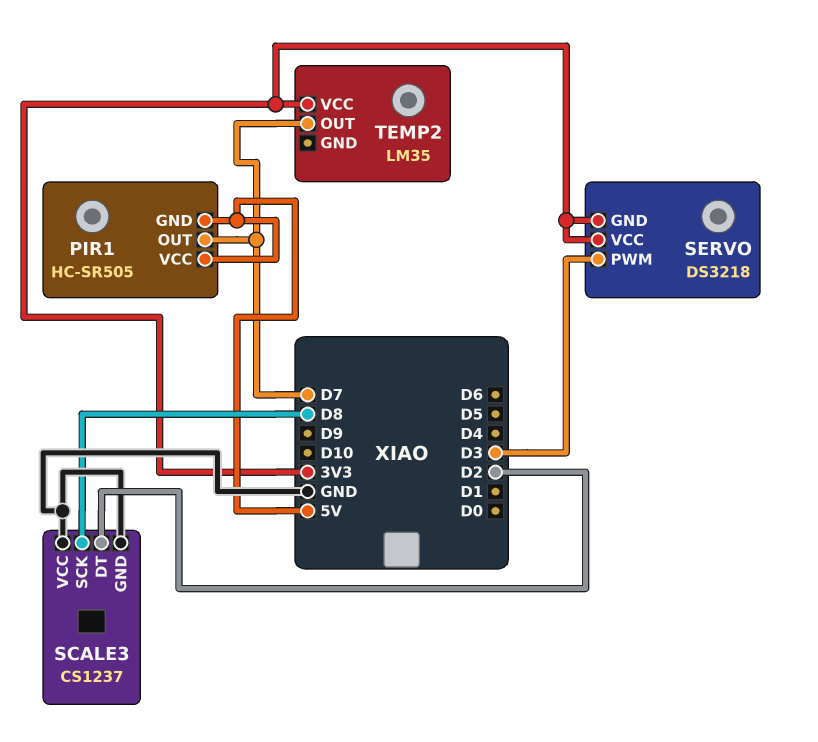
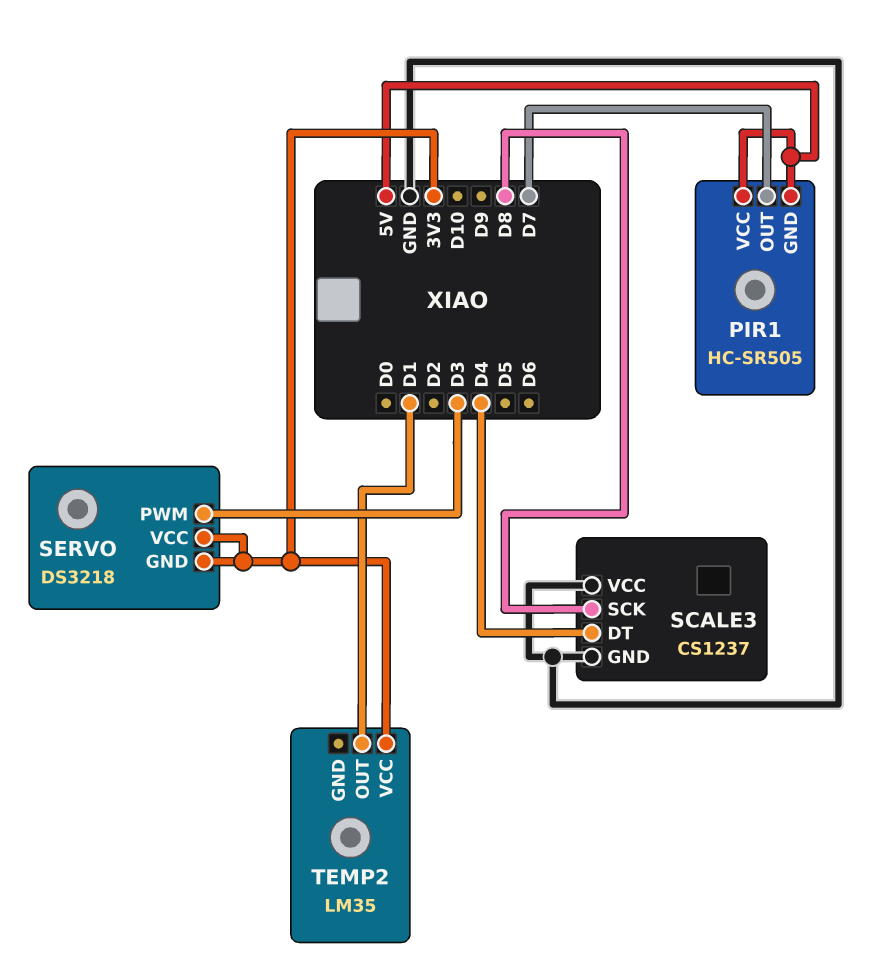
SCALE3 pin DT: D2 -> D4
TEMP2 pin OUT: D7 -> D1

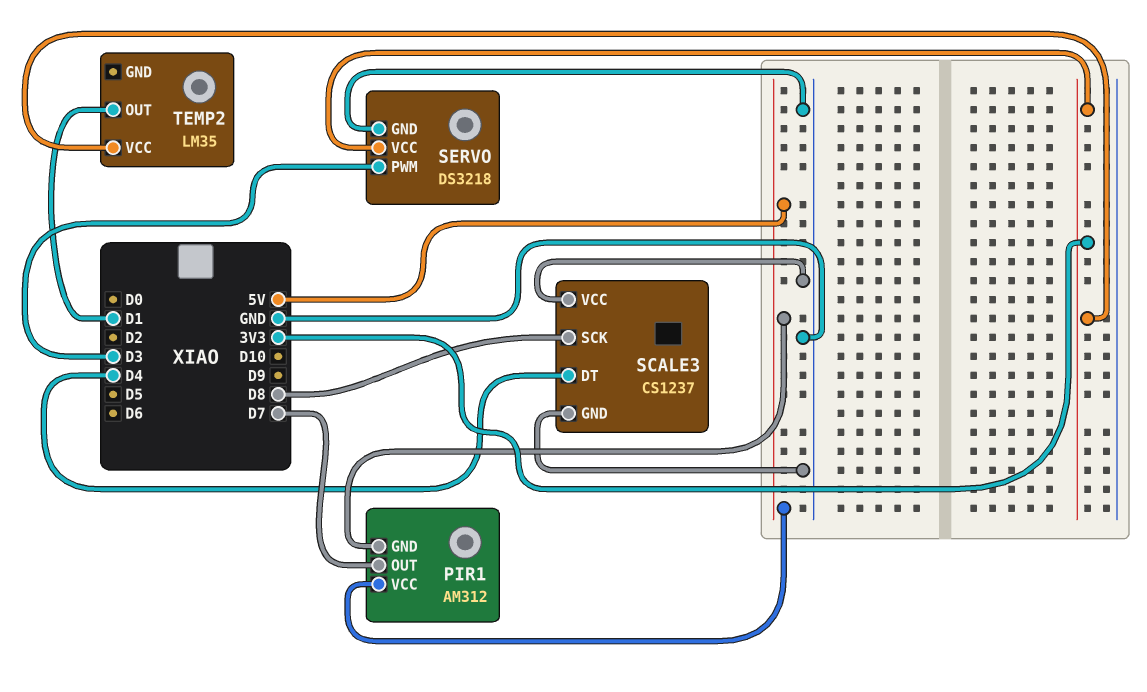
PIR1: HC-SR505 -> AM312
SERVO pin GND: 3V3 -> GND

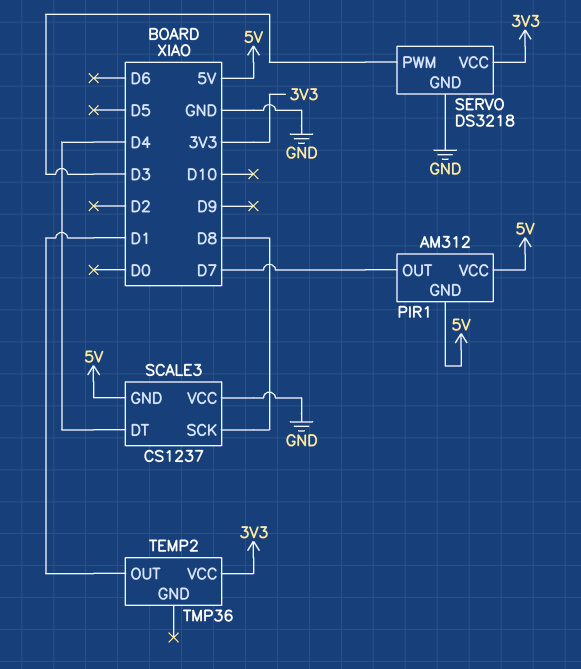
SCALE3 pin GND: GND -> 5V
TEMP2: LM35 -> TMP36

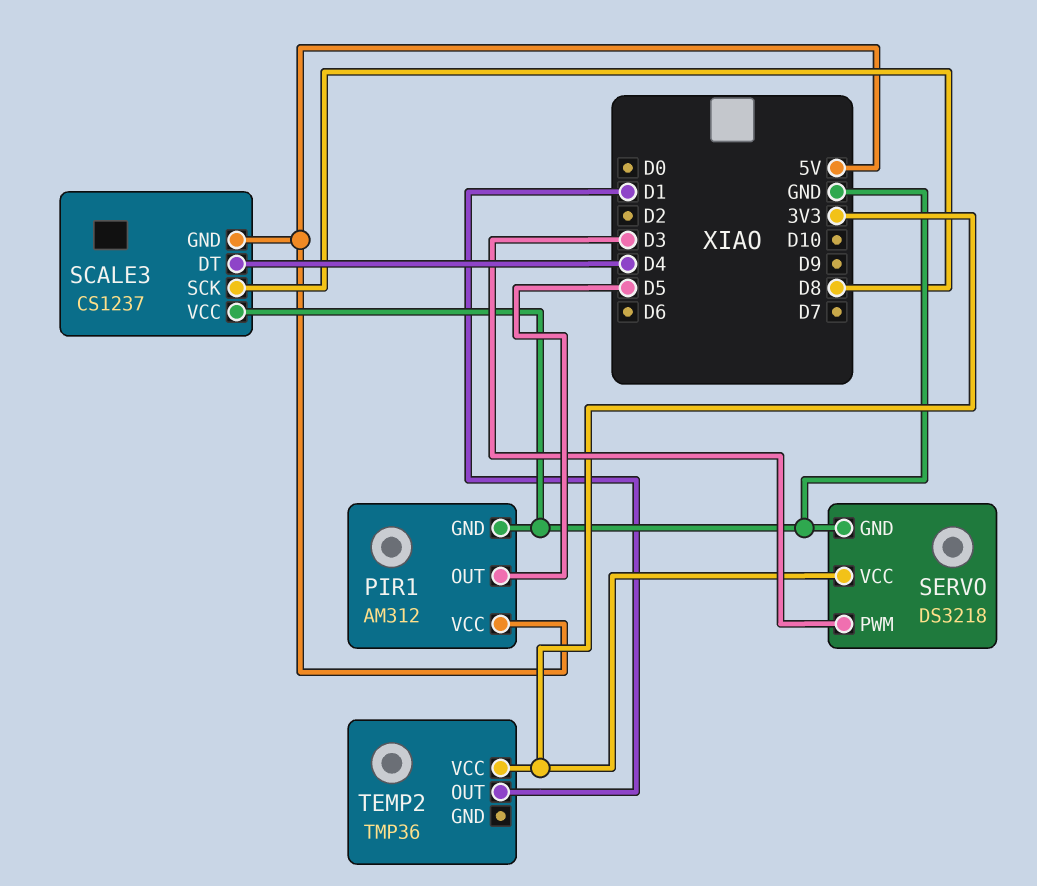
PIR1 pin GND: 5V -> GND
PIR1 pin OUT: D7 -> D5

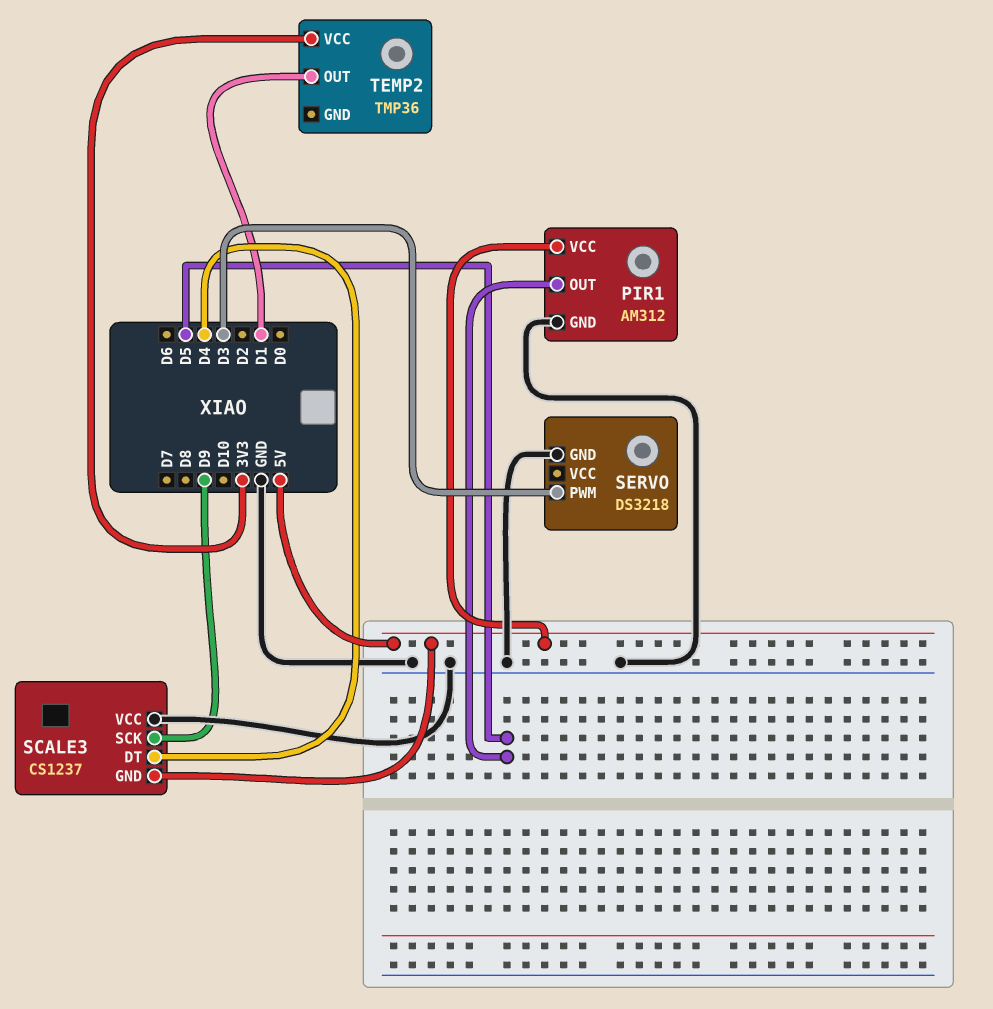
SCALE3 pin SCK: D8 -> D9
SERVO pin VCC: 3V3 -> none

